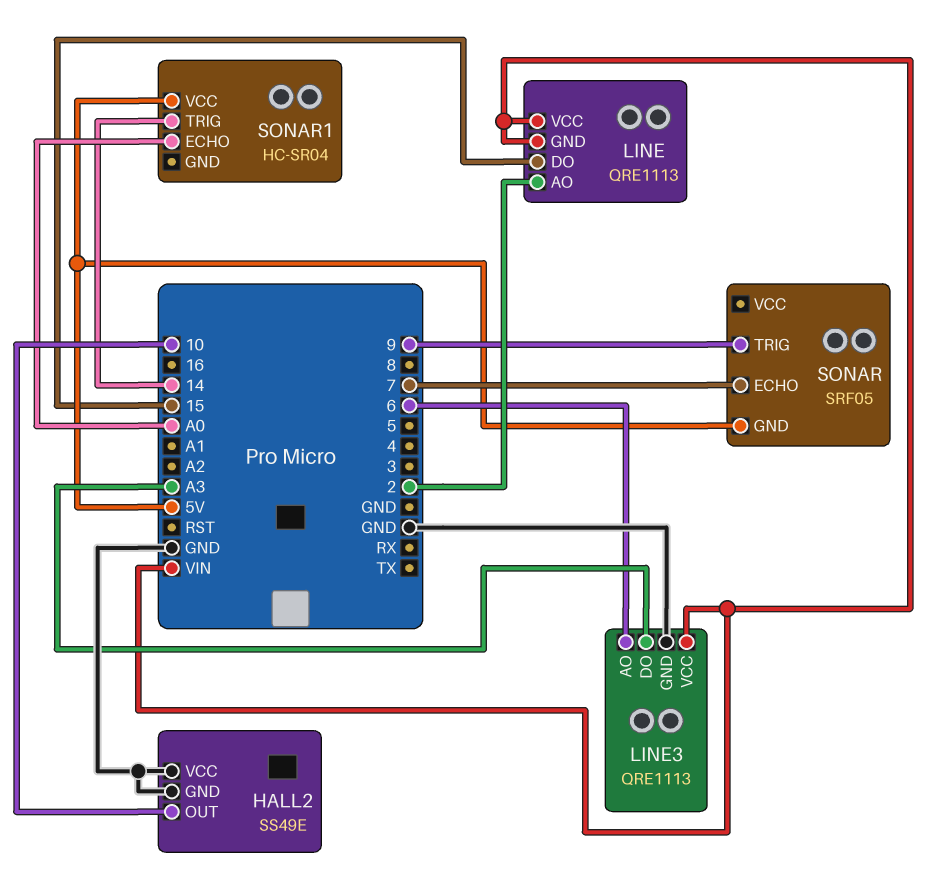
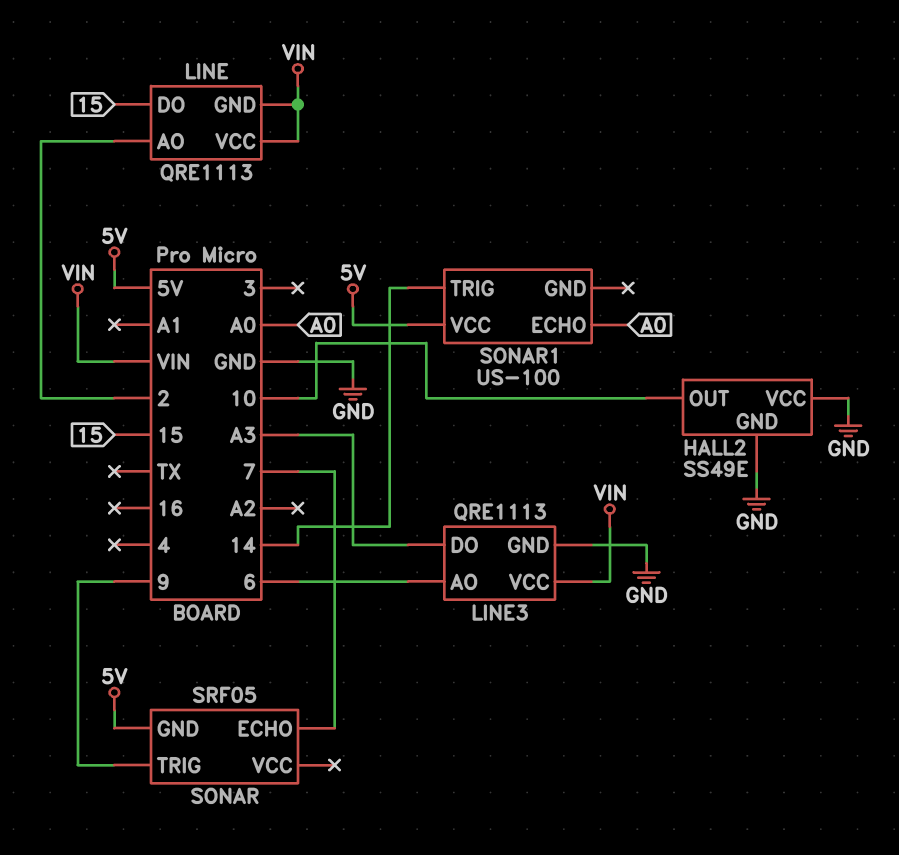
SONAR1: HC-SR04 -> US-100

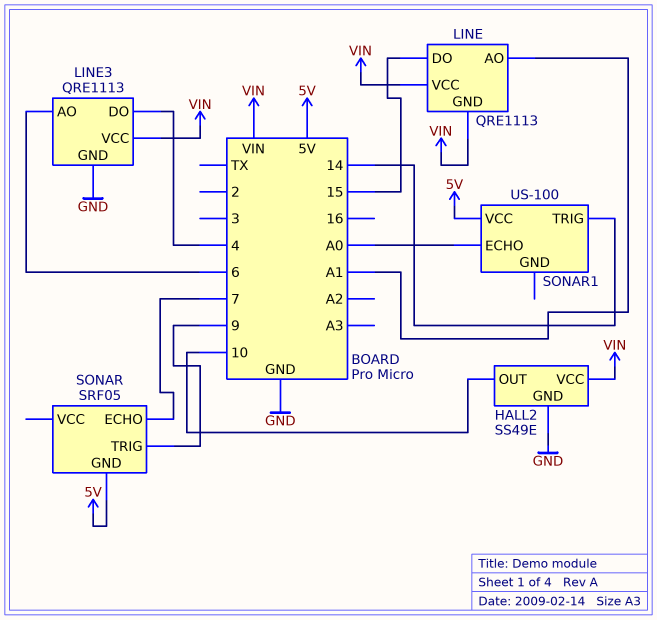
HALL2 pin VCC: GND -> VIN
LINE pin AO: 2 -> A1
LINE3 pin DO: A3 -> 4

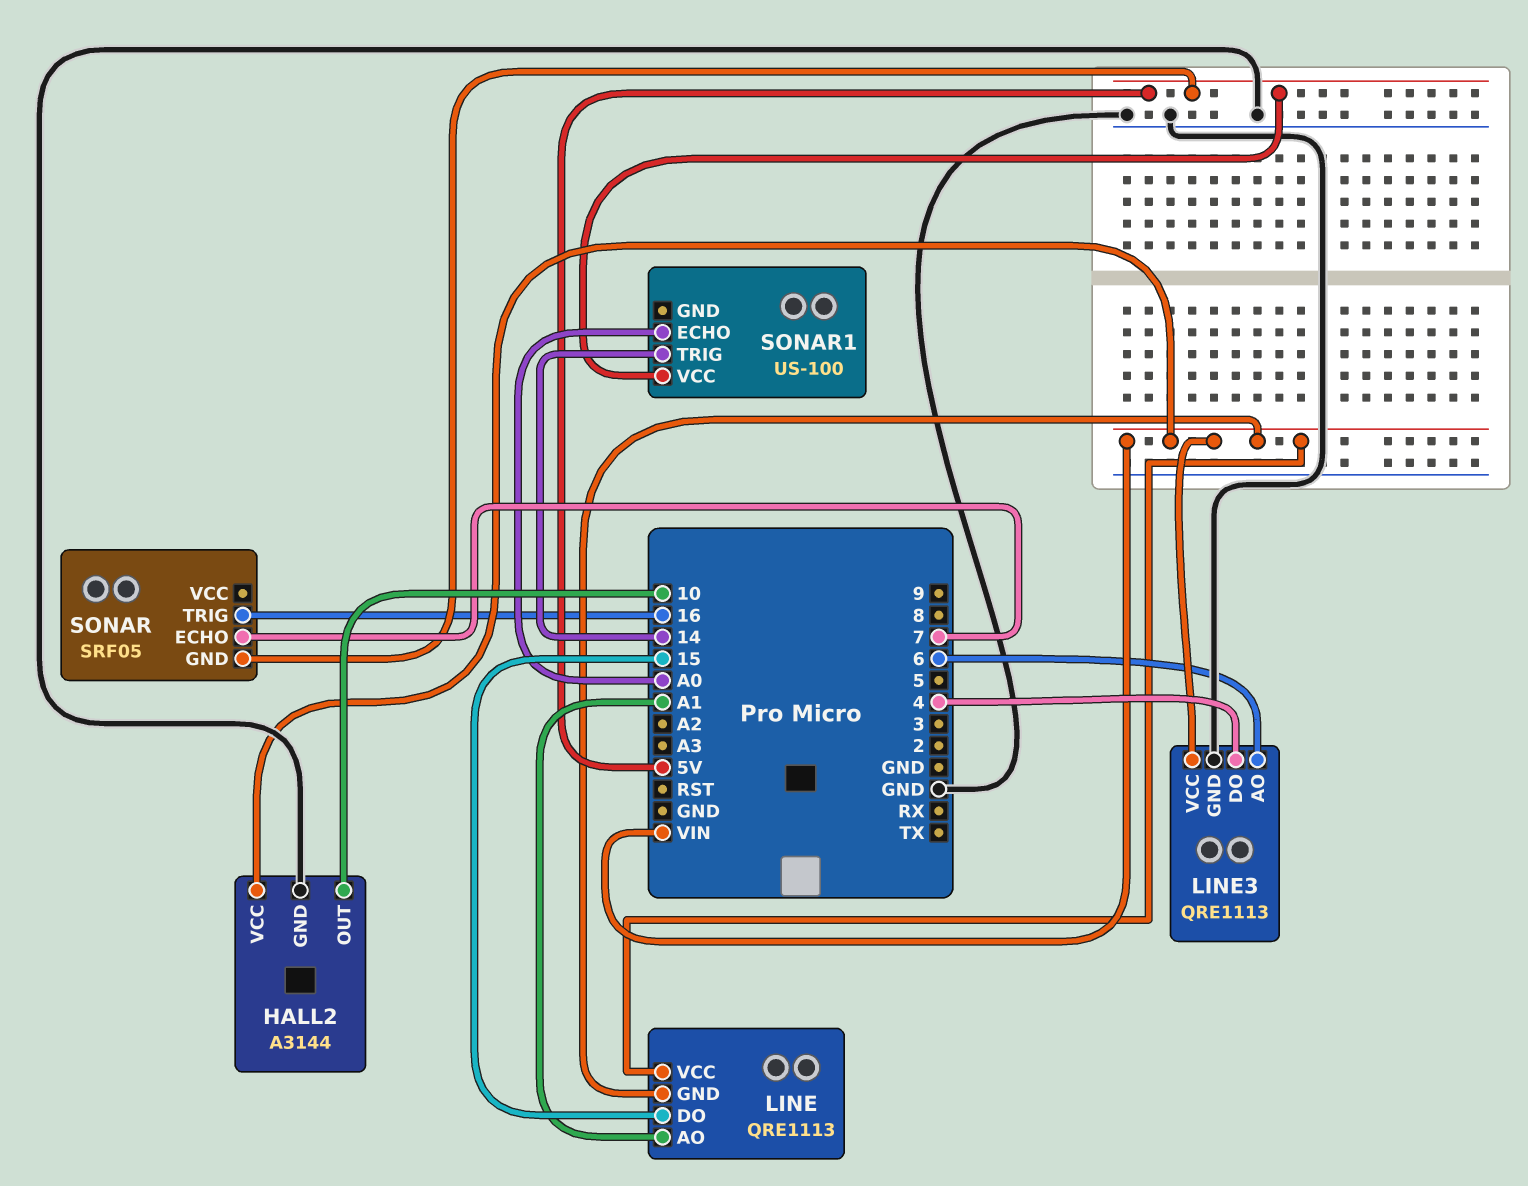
HALL2: SS49E -> A3144
SONAR pin TRIG: 9 -> 16

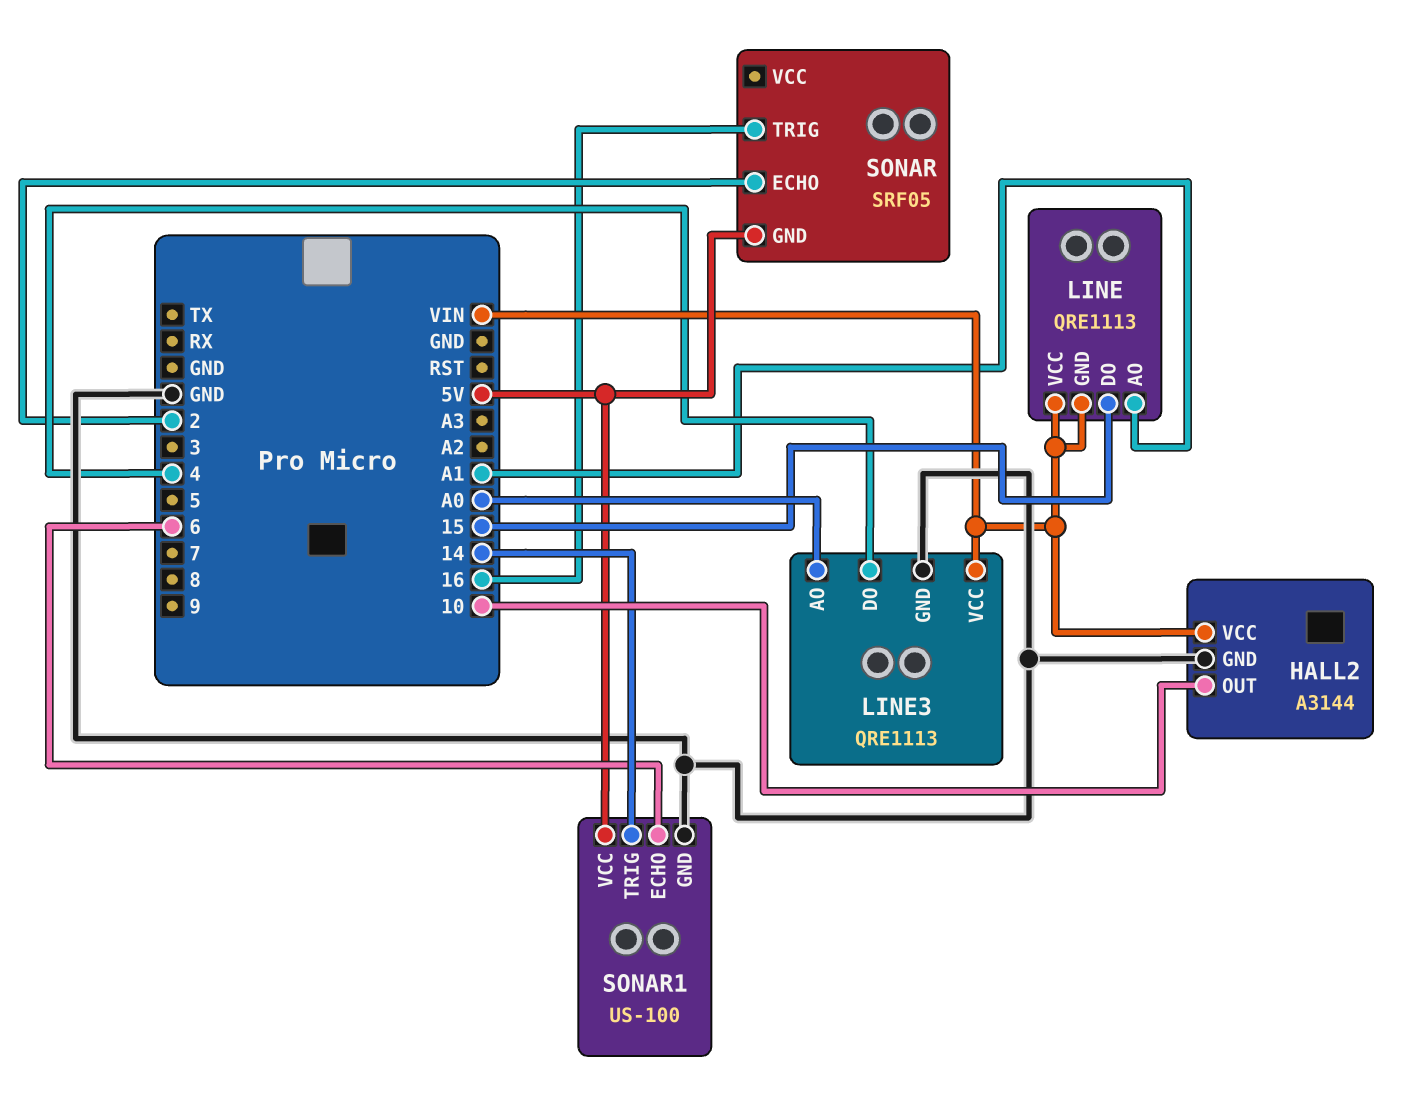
LINE3 pin AO: 6 -> A0
SONAR pin ECHO: 7 -> 2
SONAR1 pin ECHO: A0 -> 6
SONAR1 pin GND: none -> GND

